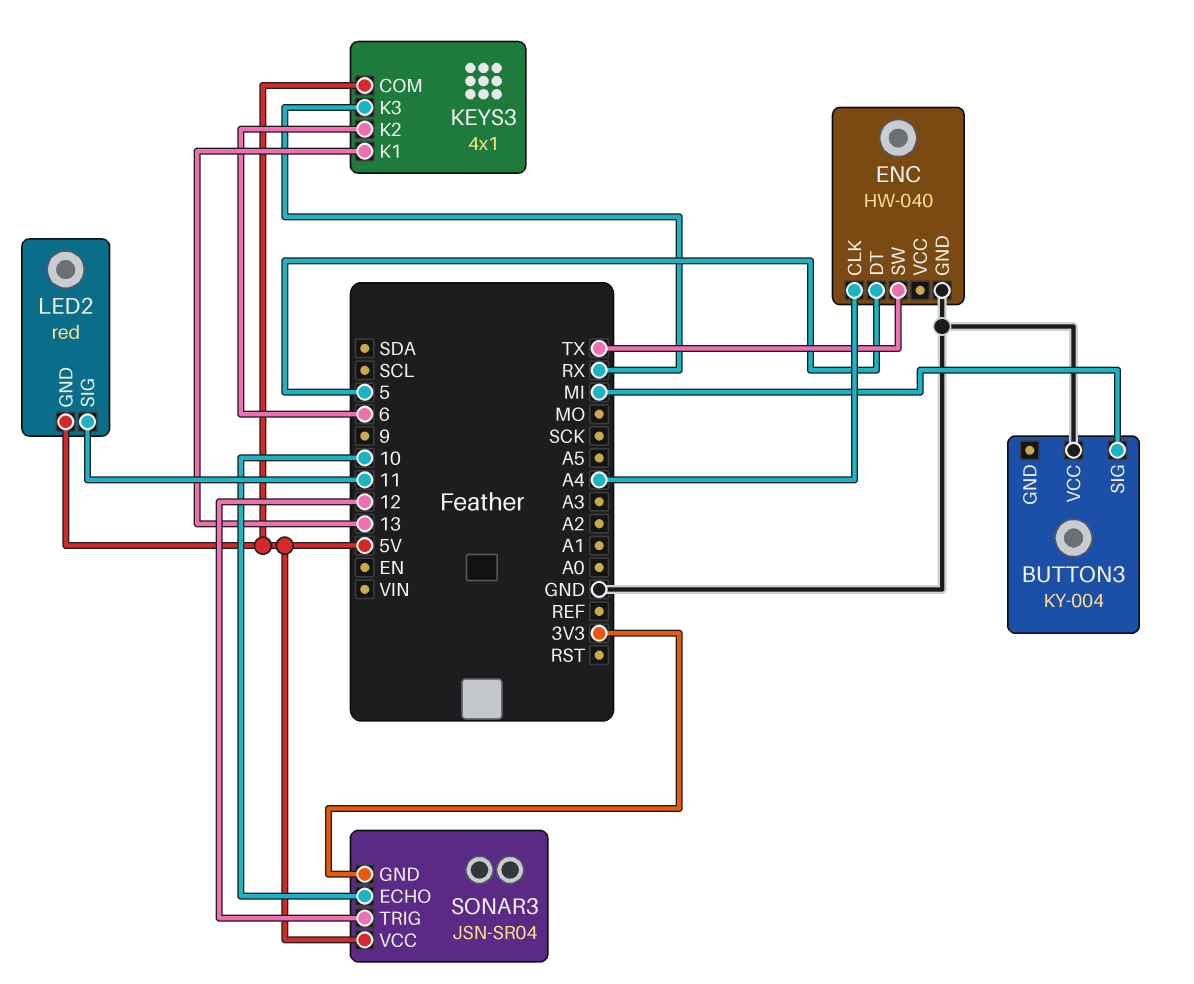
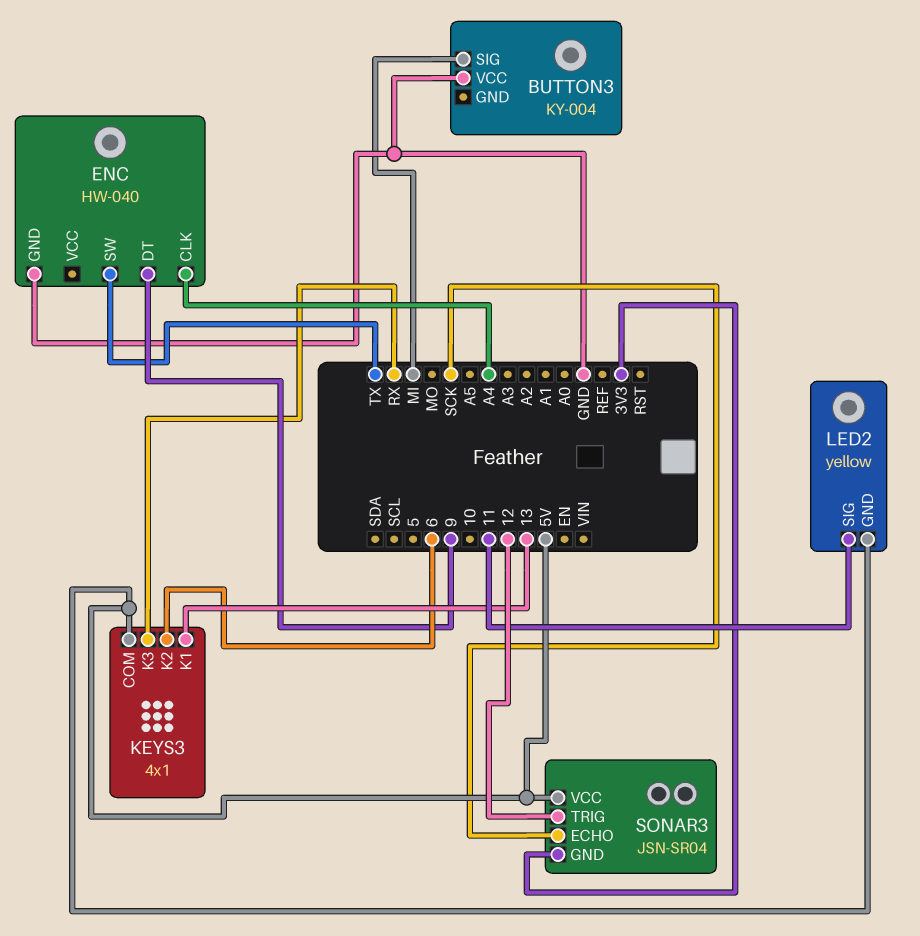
ENC pin DT: 5 -> 9
LED2: red -> yellow
SONAR3 pin ECHO: 10 -> SCK

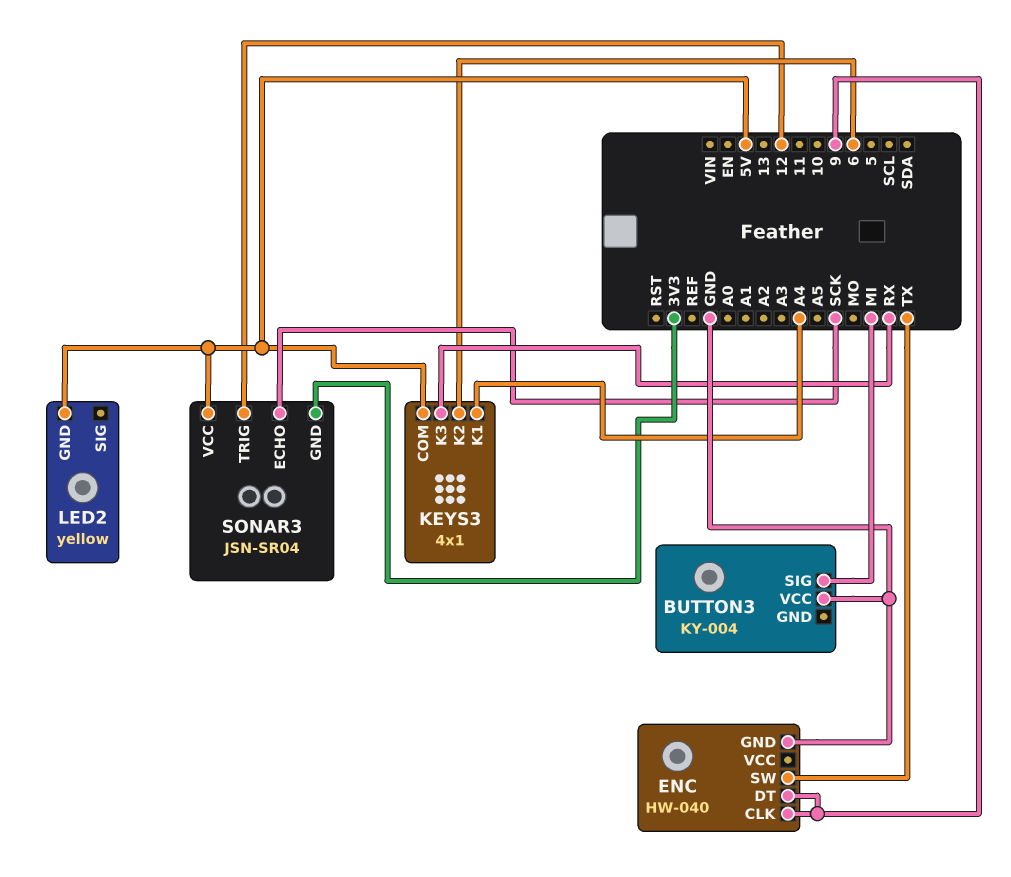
ENC pin CLK: A4 -> 9
KEYS3 pin K1: 13 -> A4
LED2 pin SIG: 11 -> none

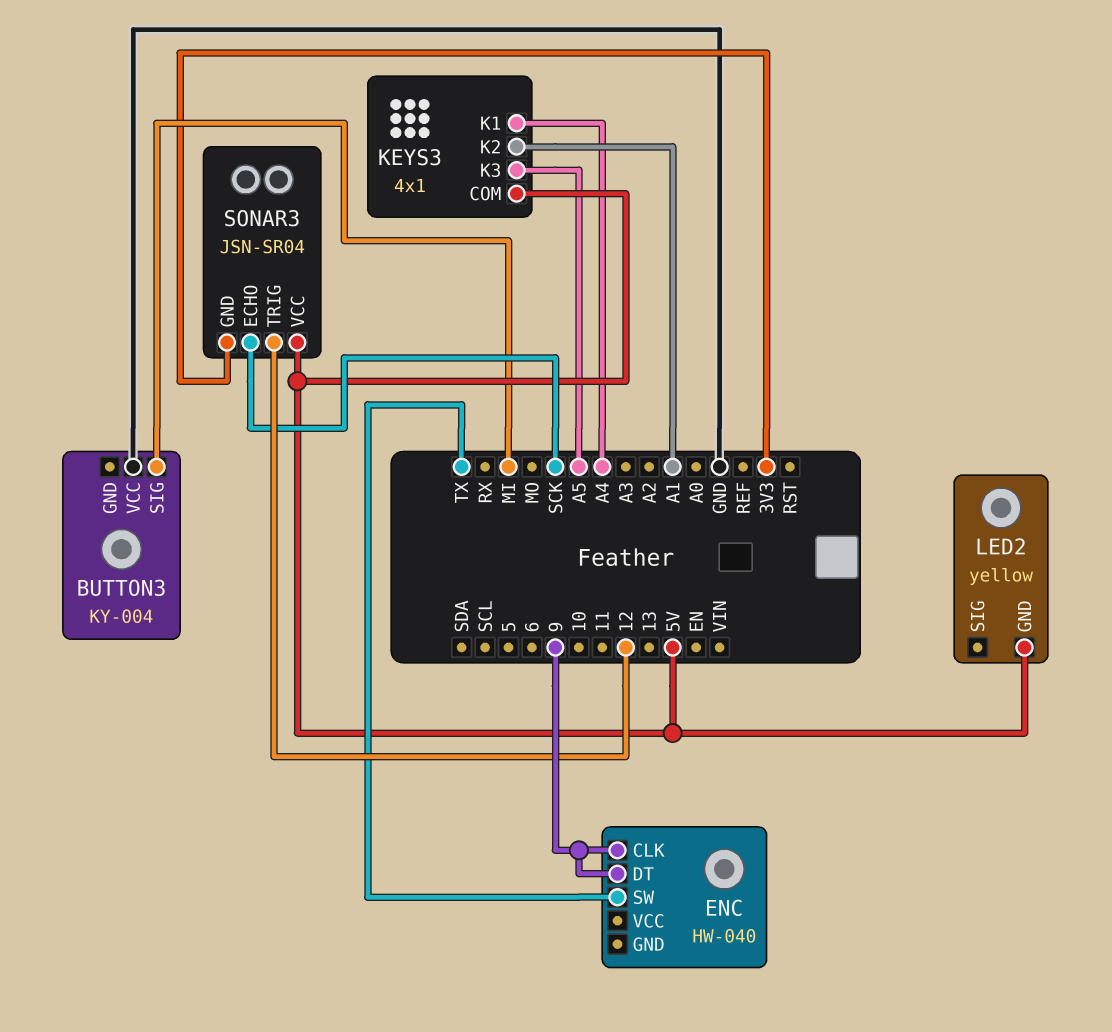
ENC pin GND: GND -> none
KEYS3 pin K2: 6 -> A1
KEYS3 pin K3: RX -> A5

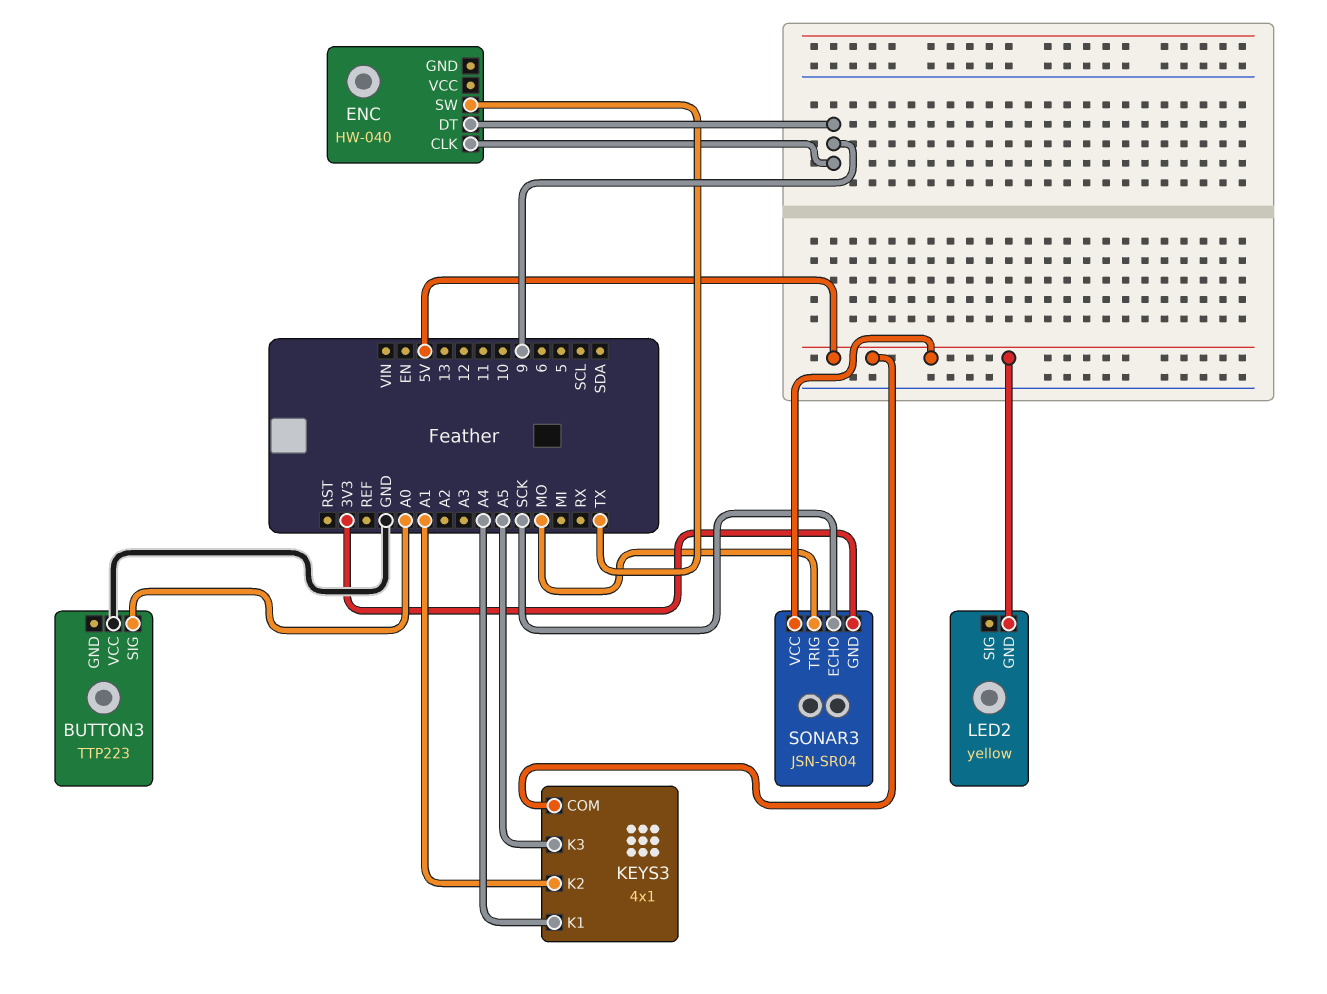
BUTTON3: KY-004 -> TTP223
BUTTON3 pin SIG: MI -> A0
SONAR3 pin TRIG: 12 -> MO

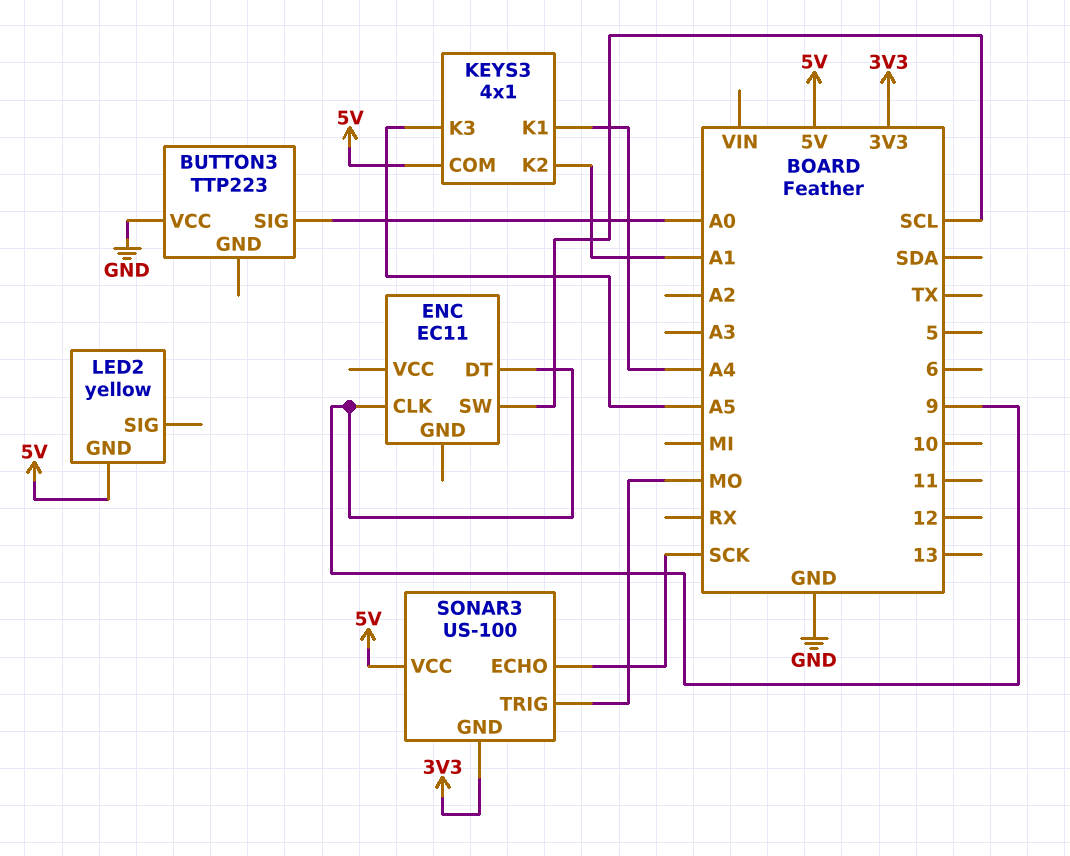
ENC: HW-040 -> EC11
ENC pin SW: TX -> SCL
SONAR3: JSN-SR04 -> US-100

